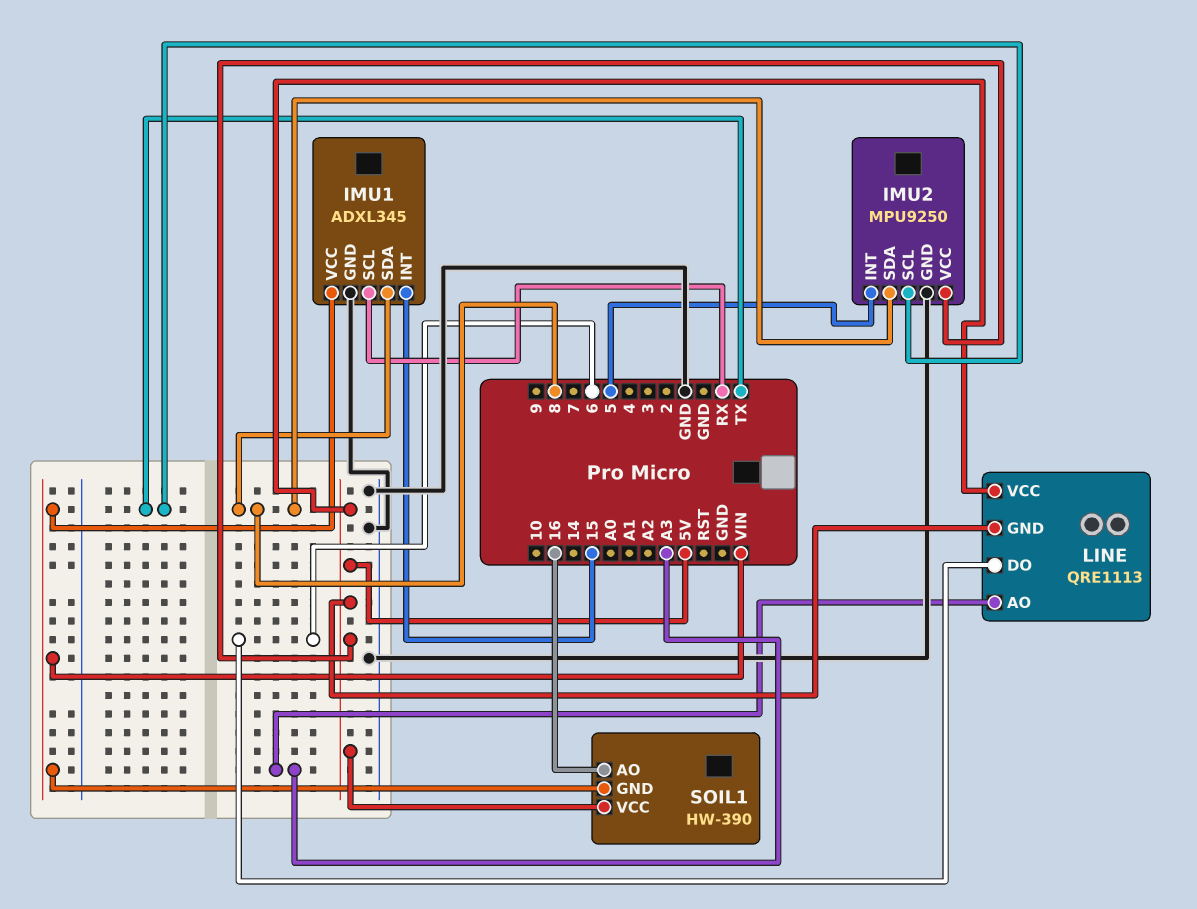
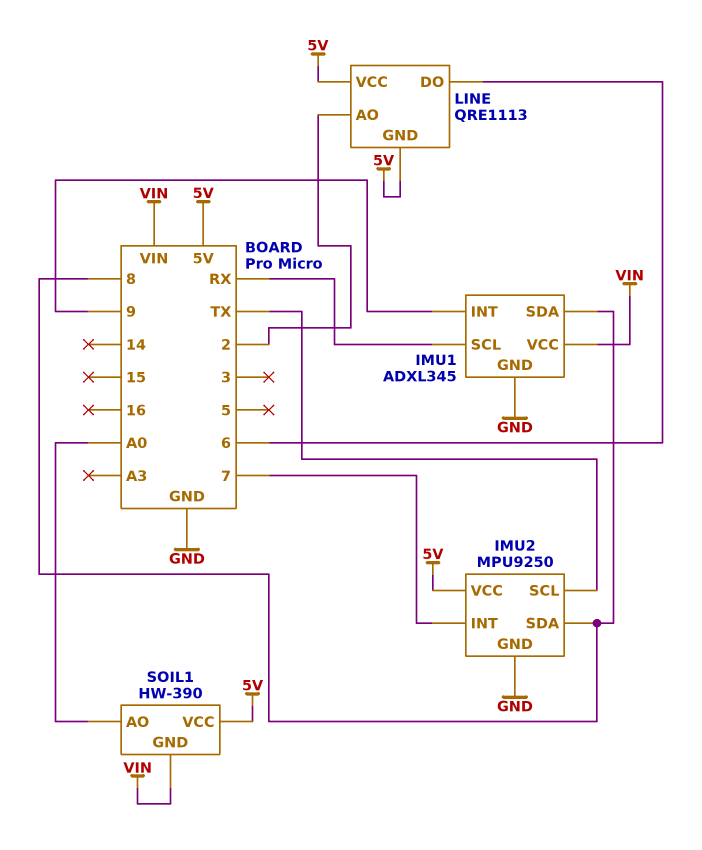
IMU1 pin INT: 15 -> 9
IMU2 pin INT: 5 -> 7
LINE pin AO: A3 -> 2
SOIL1 pin AO: 16 -> A0

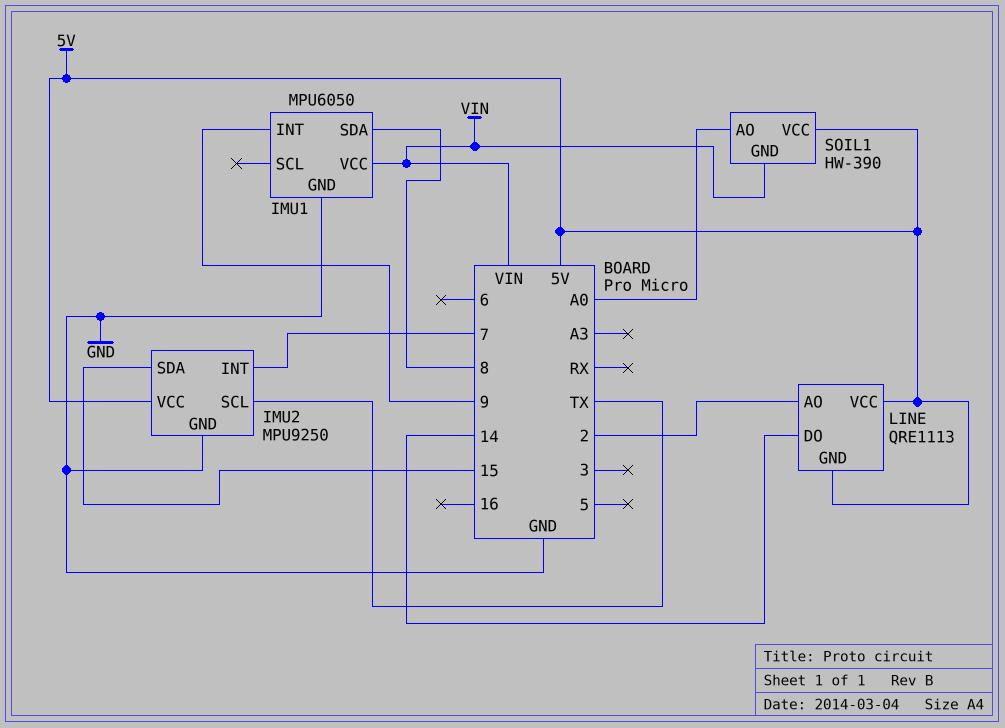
IMU1: ADXL345 -> MPU6050
IMU1 pin SCL: RX -> none
IMU2 pin SDA: 8 -> 15
LINE pin DO: 6 -> 14

